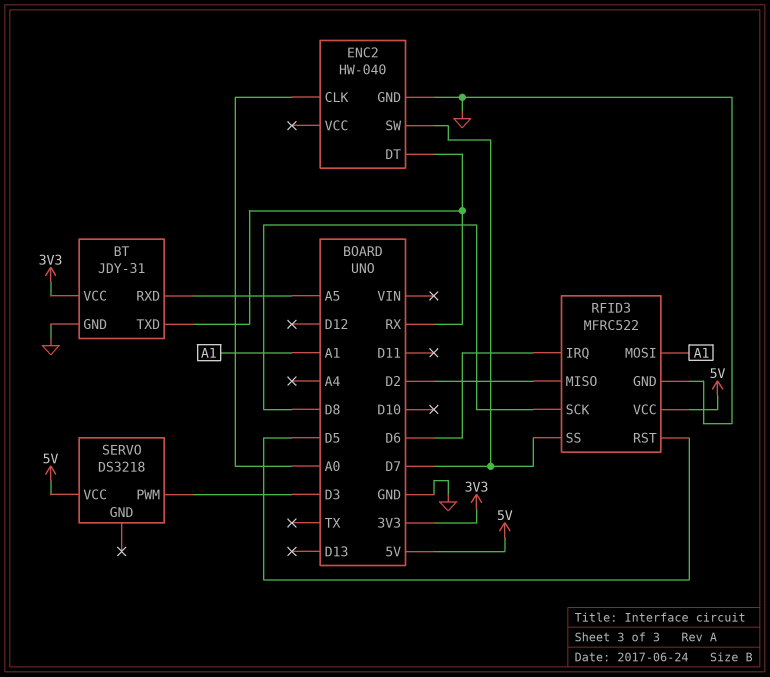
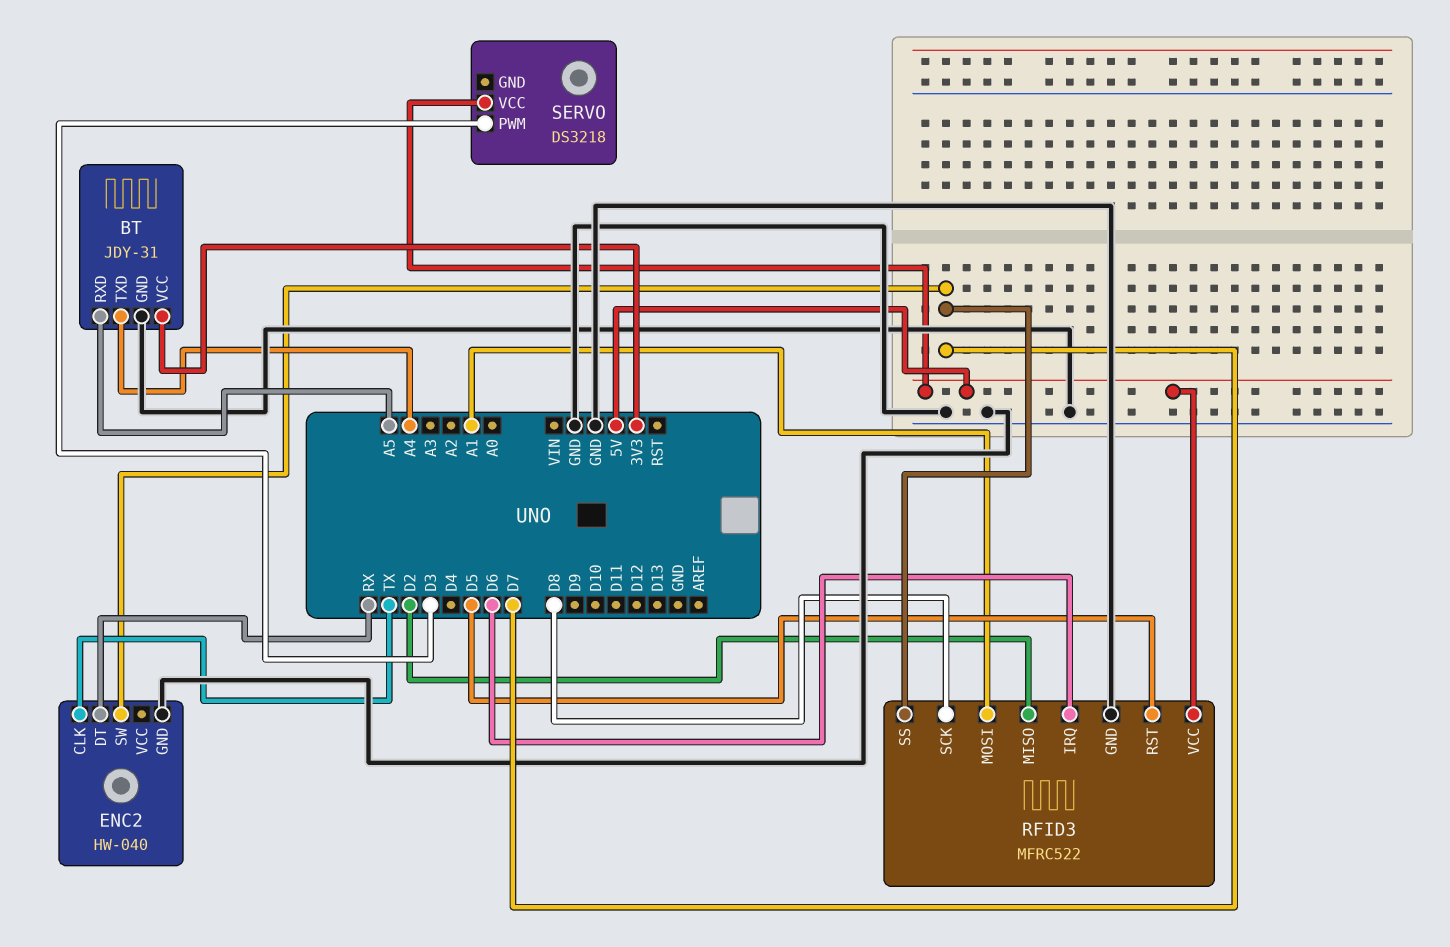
BT pin TXD: RX -> A4
ENC2 pin CLK: A0 -> TX

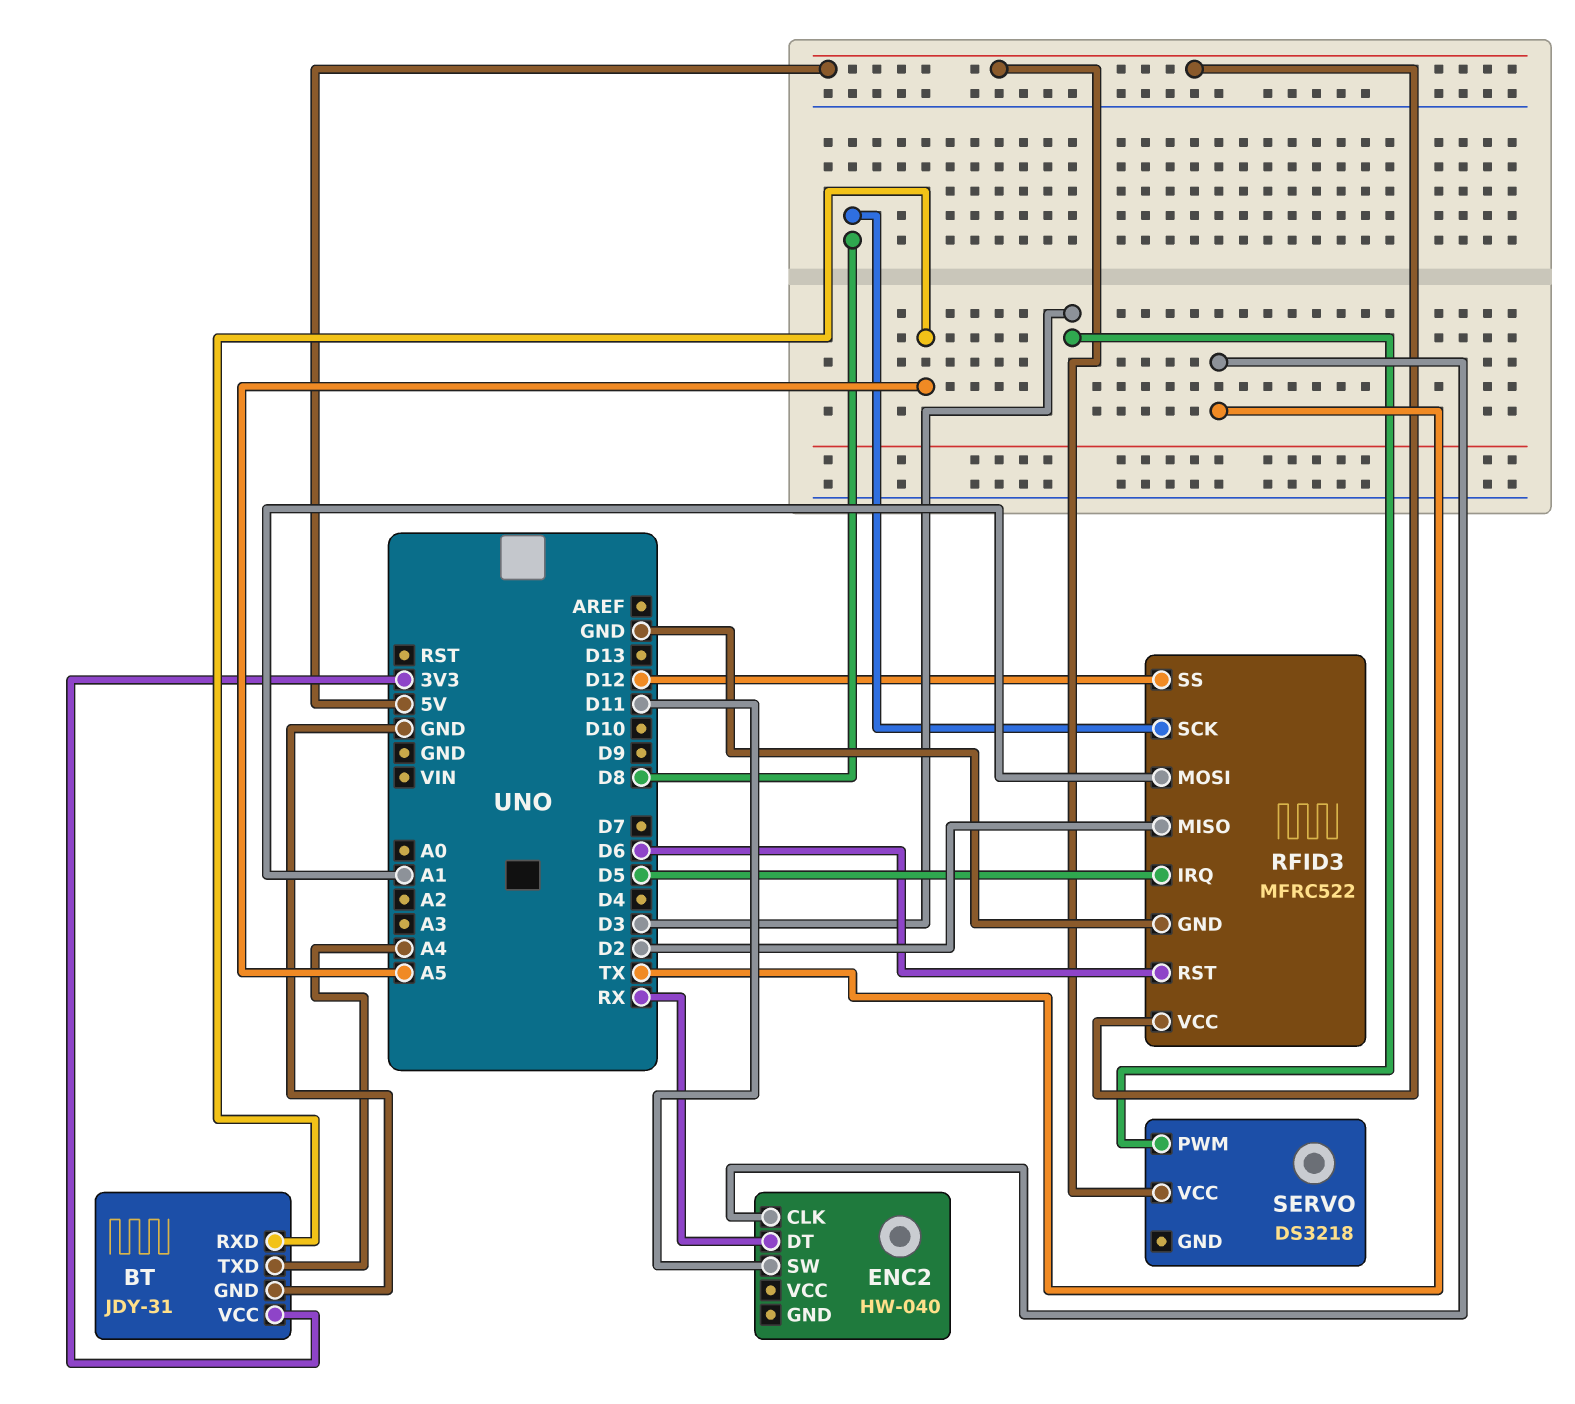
ENC2 pin GND: GND -> none
ENC2 pin SW: D7 -> D11
RFID3 pin IRQ: D6 -> D5
RFID3 pin RST: D5 -> D6
RFID3 pin SS: D7 -> D12

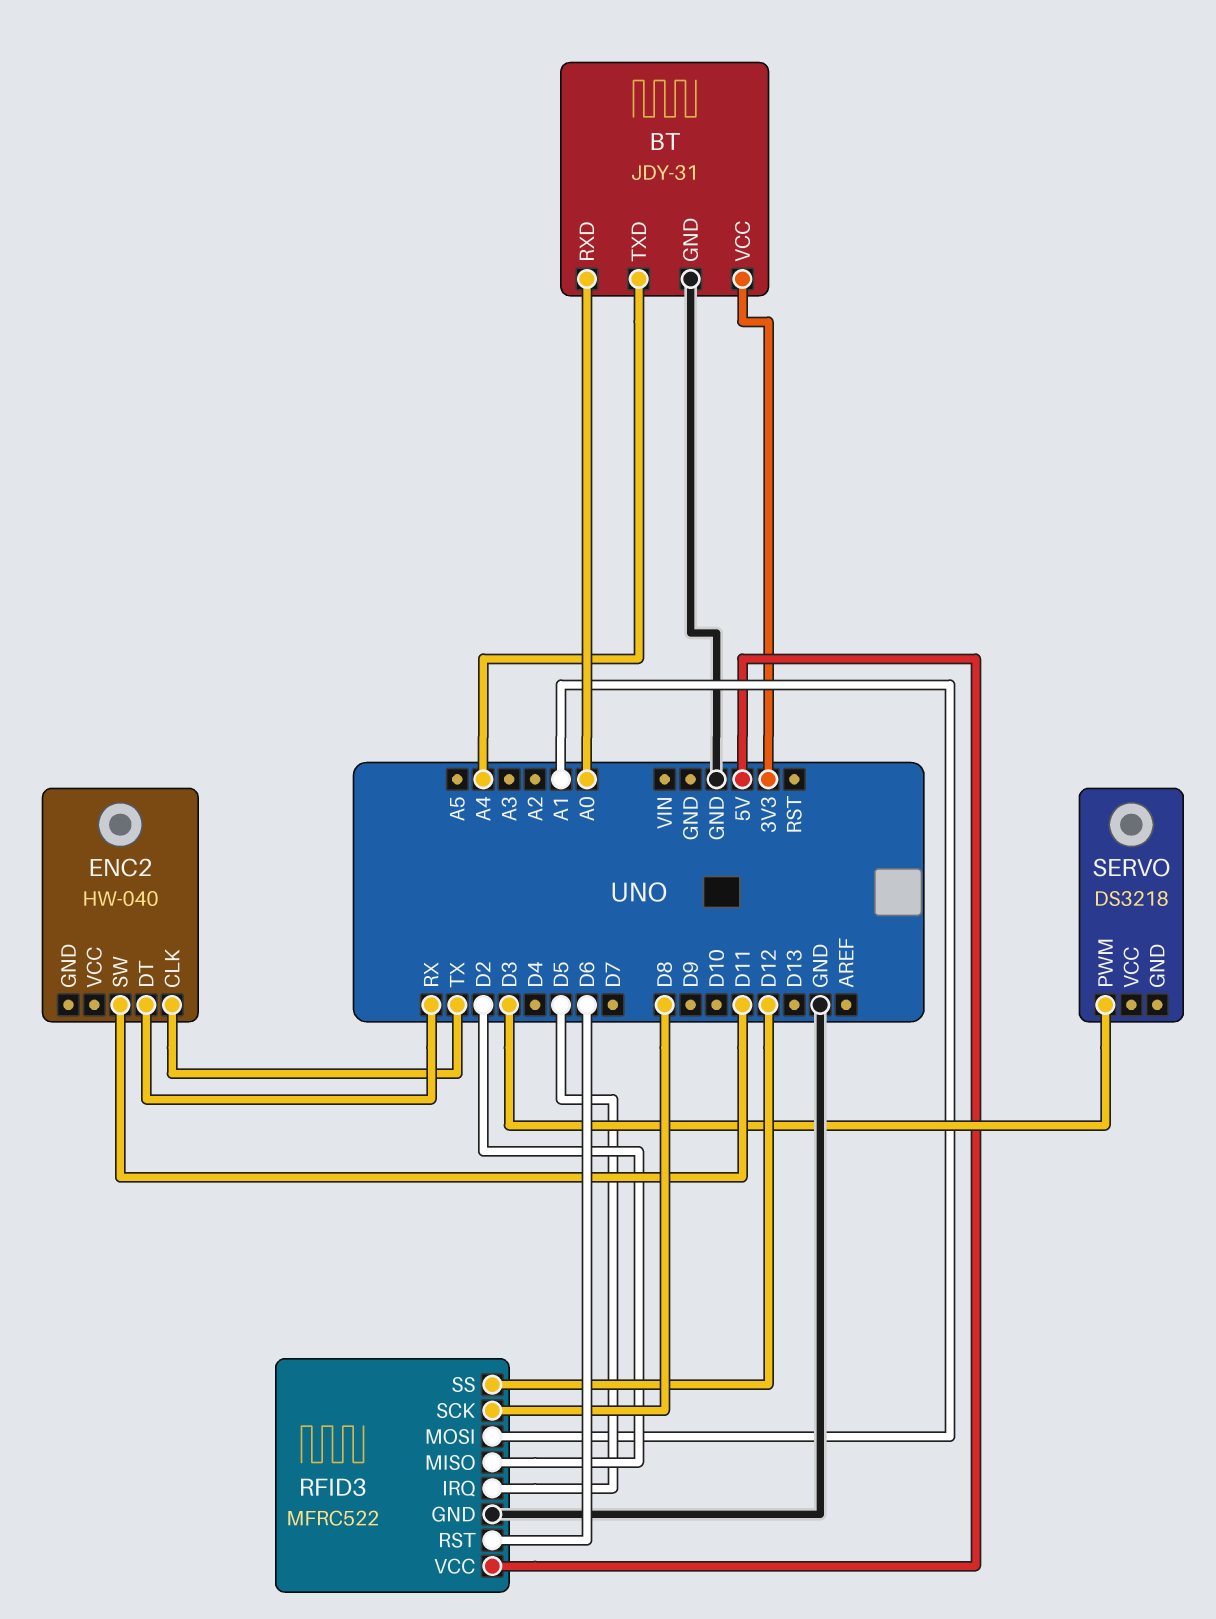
BT pin RXD: A5 -> A0
SERVO pin VCC: 5V -> none

